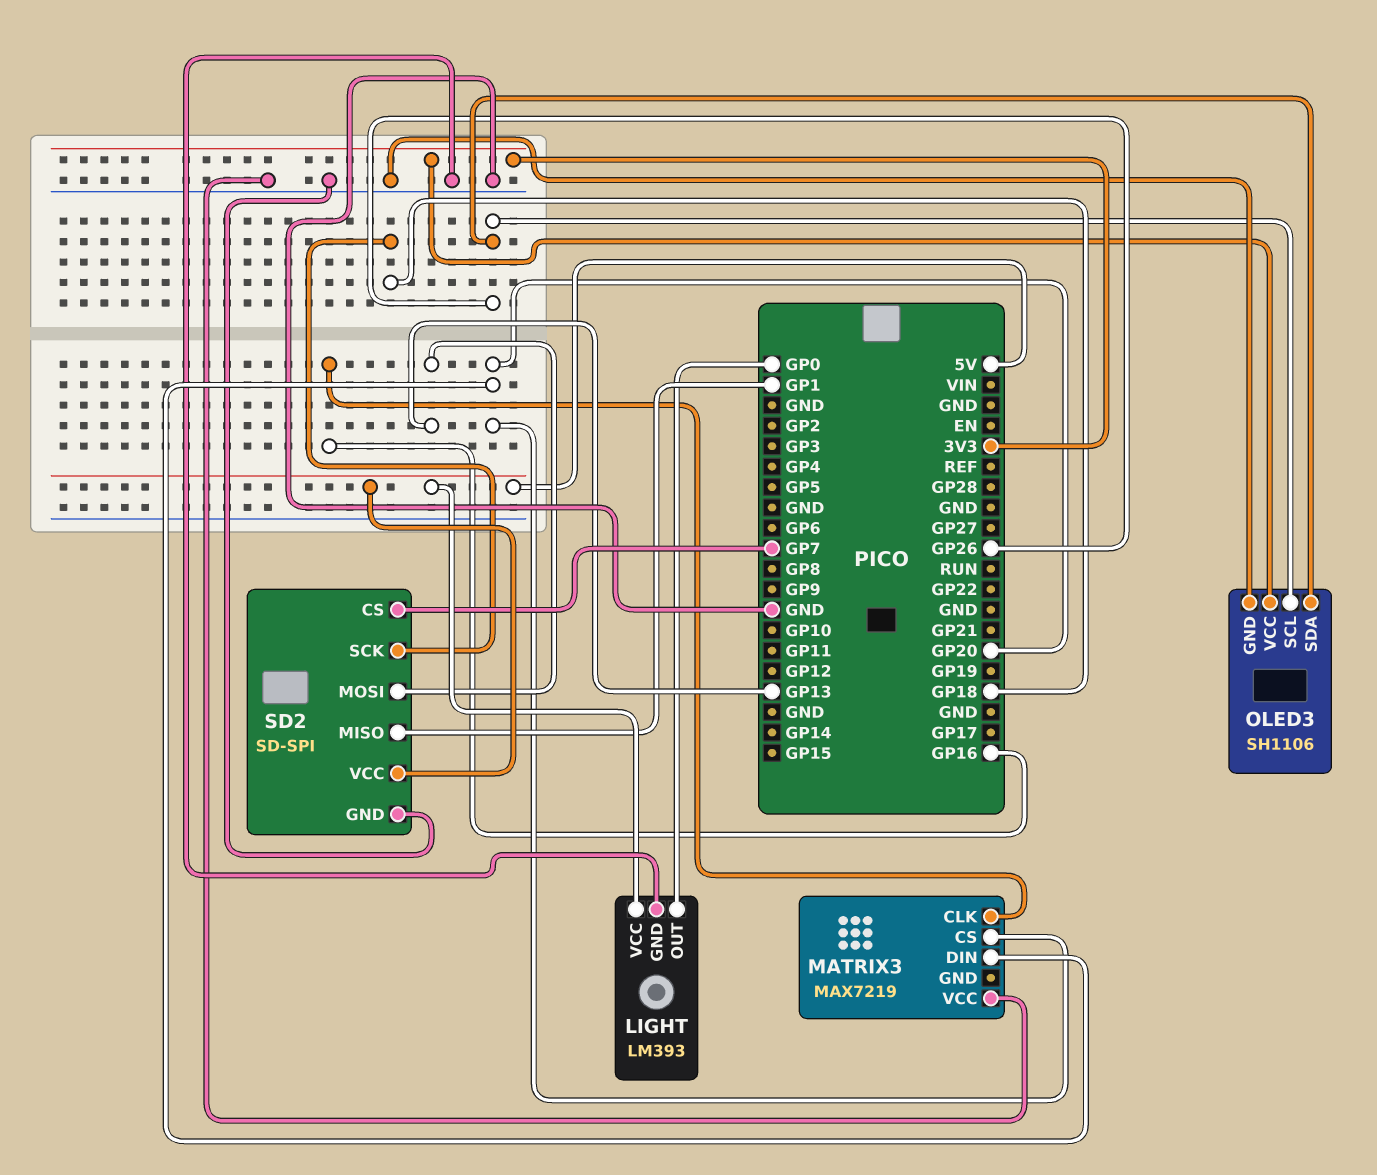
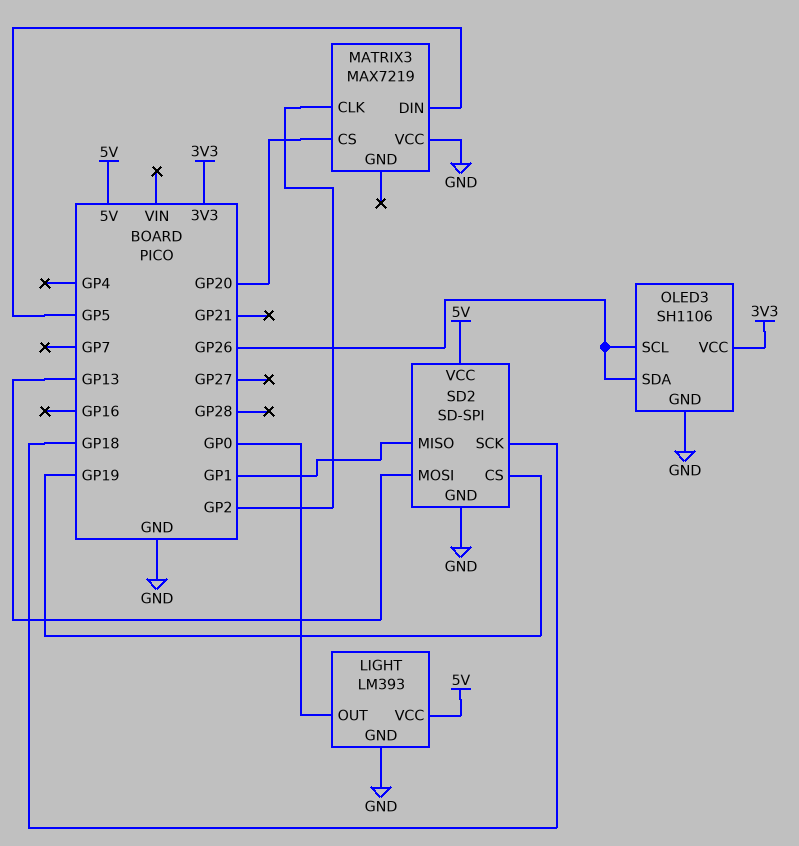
MATRIX3 pin CLK: GP16 -> GP2
MATRIX3 pin DIN: GP20 -> GP5
SD2 pin CS: GP7 -> GP19

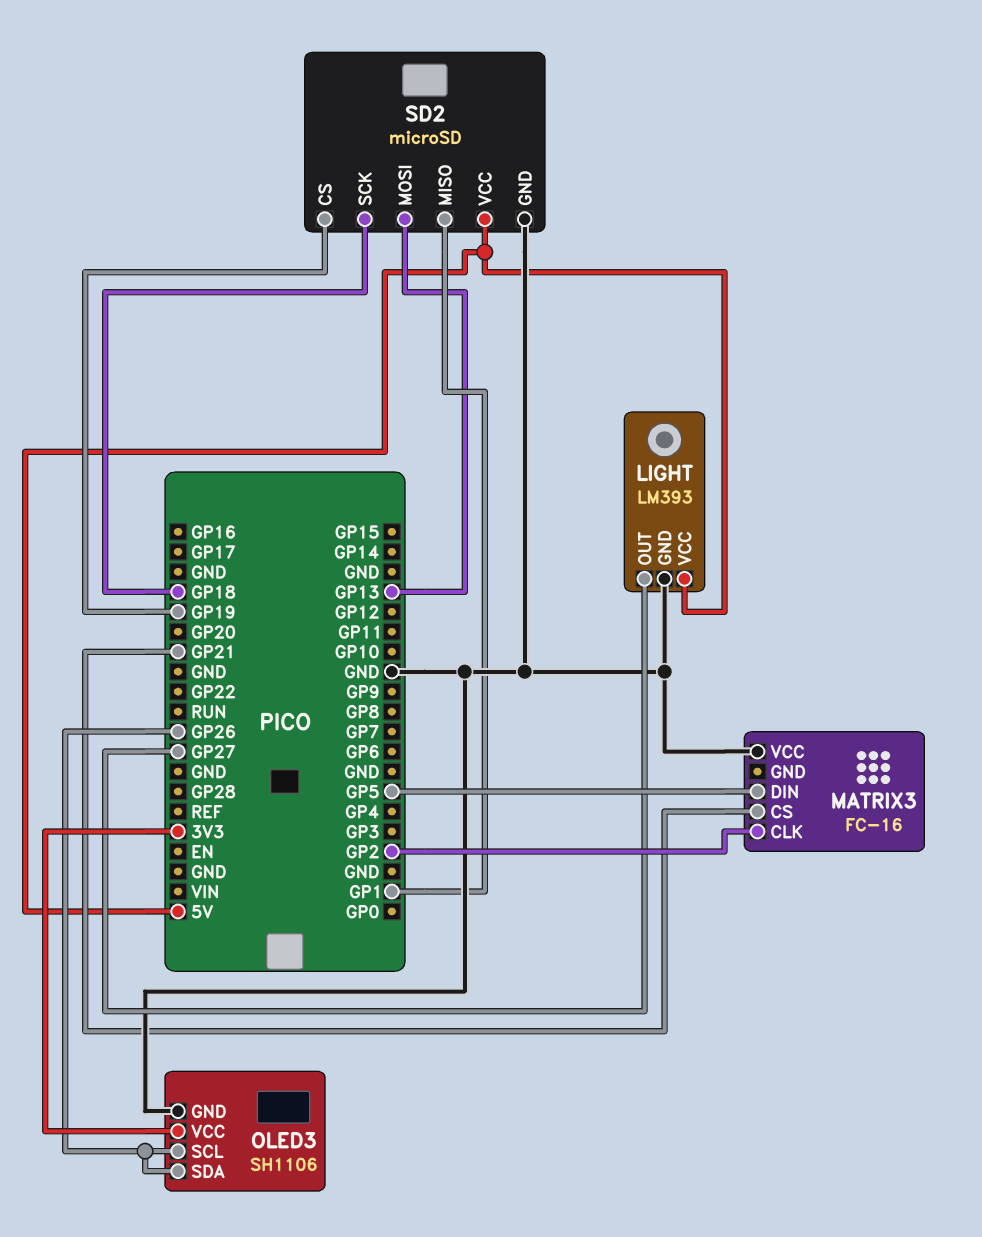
LIGHT pin OUT: GP0 -> GP27
MATRIX3: MAX7219 -> FC-16
MATRIX3 pin CS: GP20 -> GP21
SD2: SD-SPI -> microSD

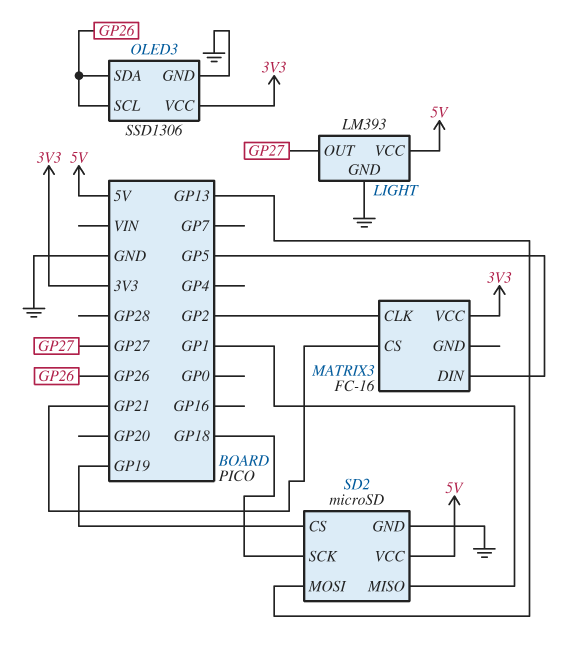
MATRIX3 pin VCC: GND -> 3V3
OLED3: SH1106 -> SSD1306

